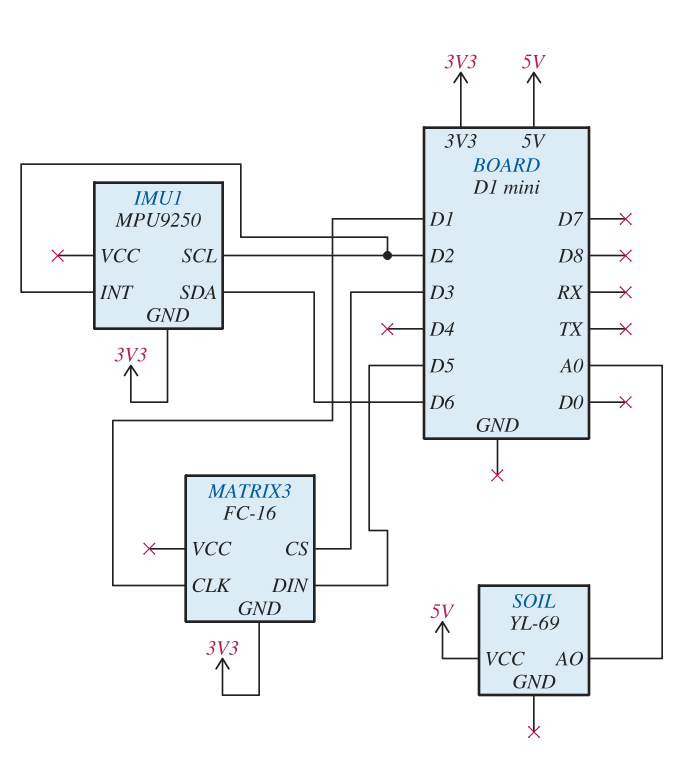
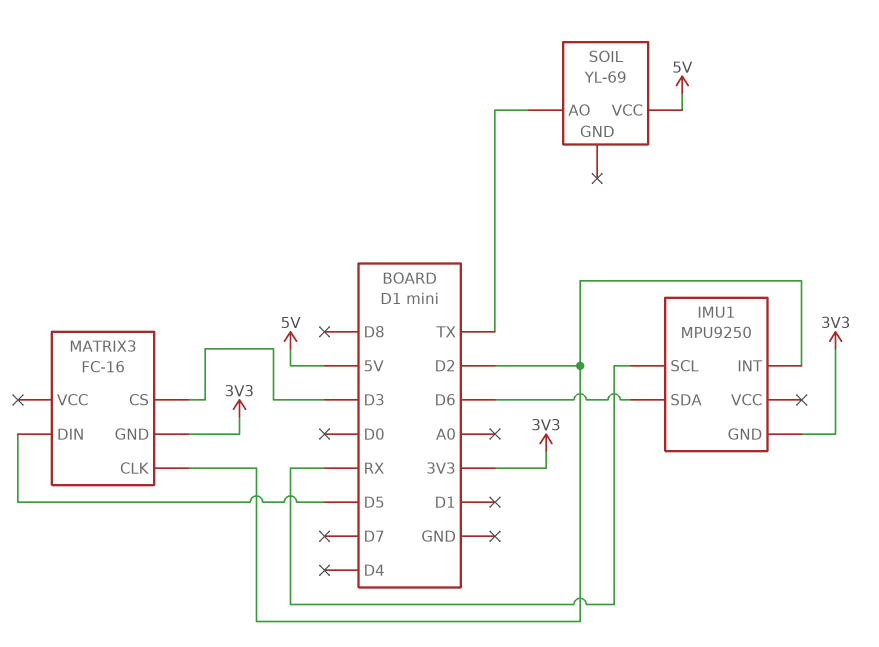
IMU1 pin SCL: D2 -> RX
MATRIX3 pin CLK: D1 -> D2
SOIL pin AO: A0 -> TX

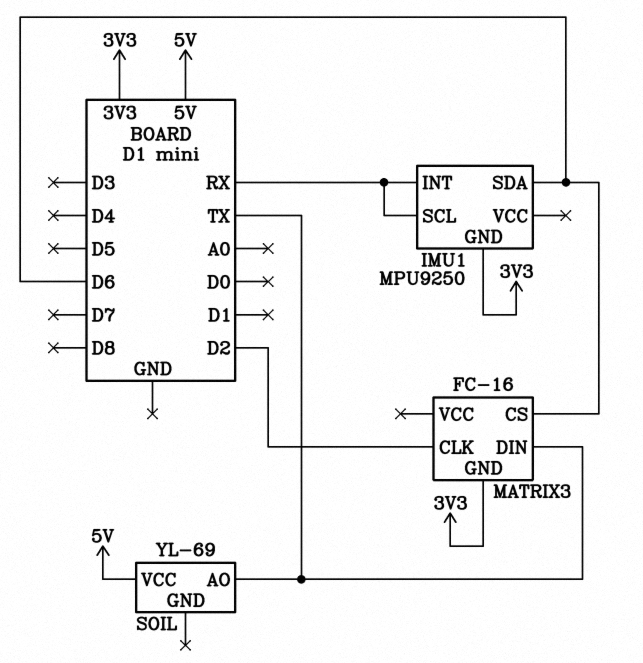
IMU1 pin INT: D2 -> RX
MATRIX3 pin CS: D3 -> D6
MATRIX3 pin DIN: D5 -> TX

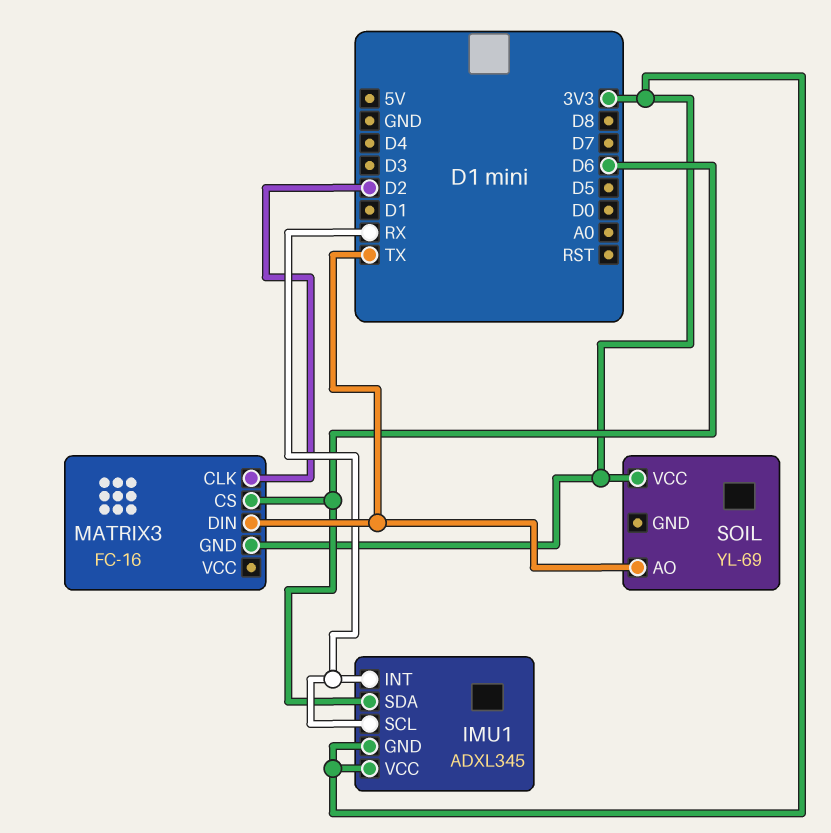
IMU1: MPU9250 -> ADXL345
IMU1 pin VCC: none -> 3V3
SOIL pin VCC: 5V -> 3V3

